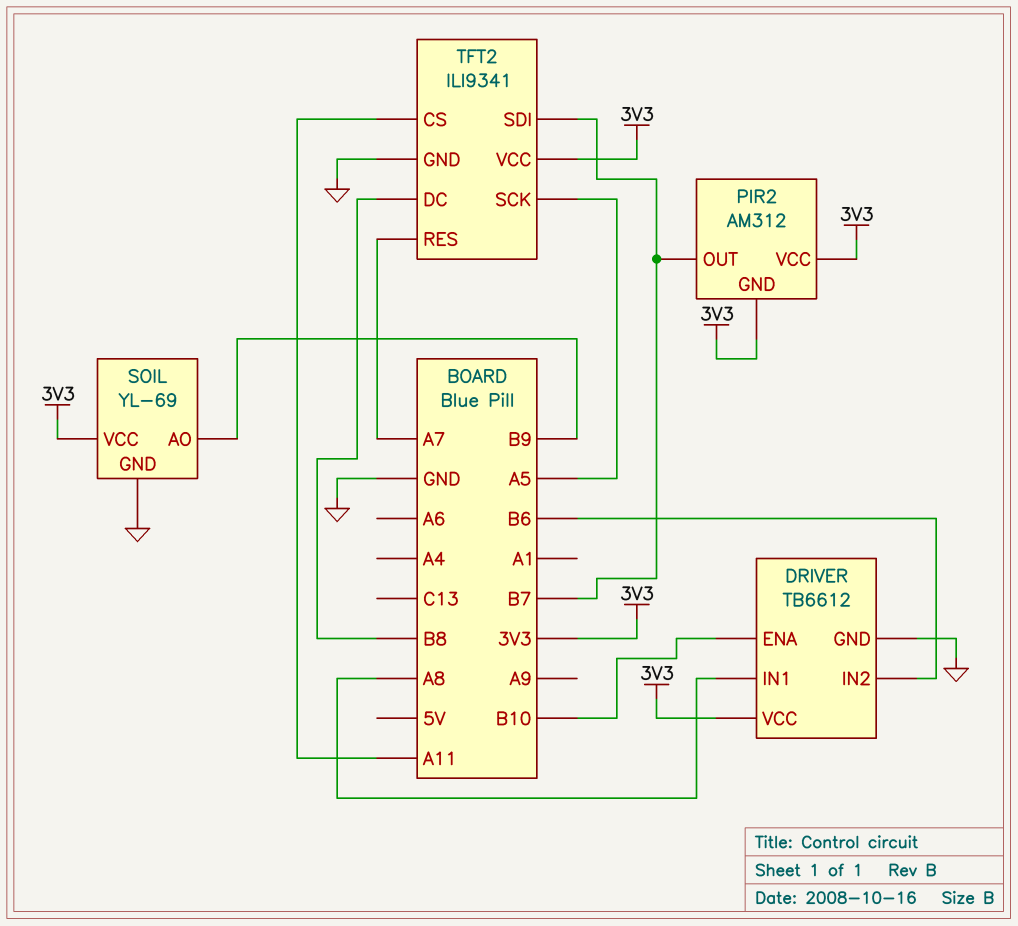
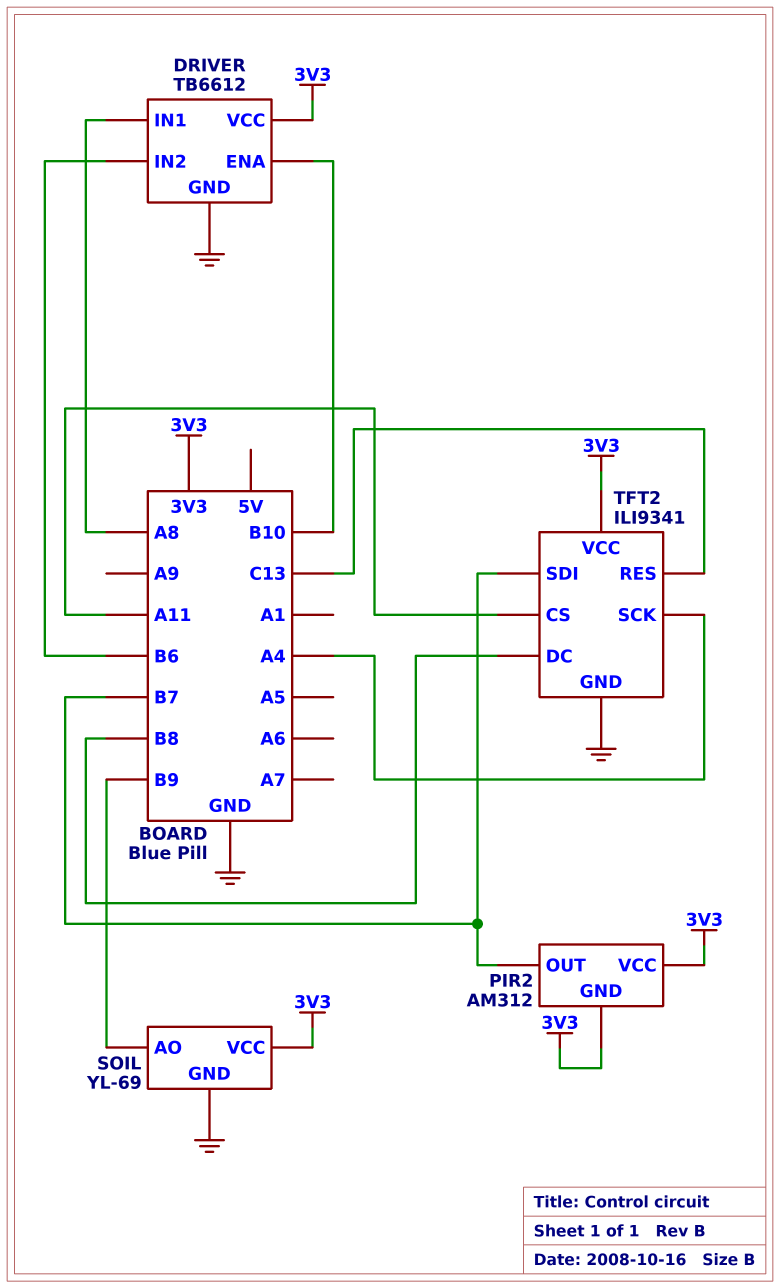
TFT2 pin RES: A7 -> C13
TFT2 pin SCK: A5 -> A4

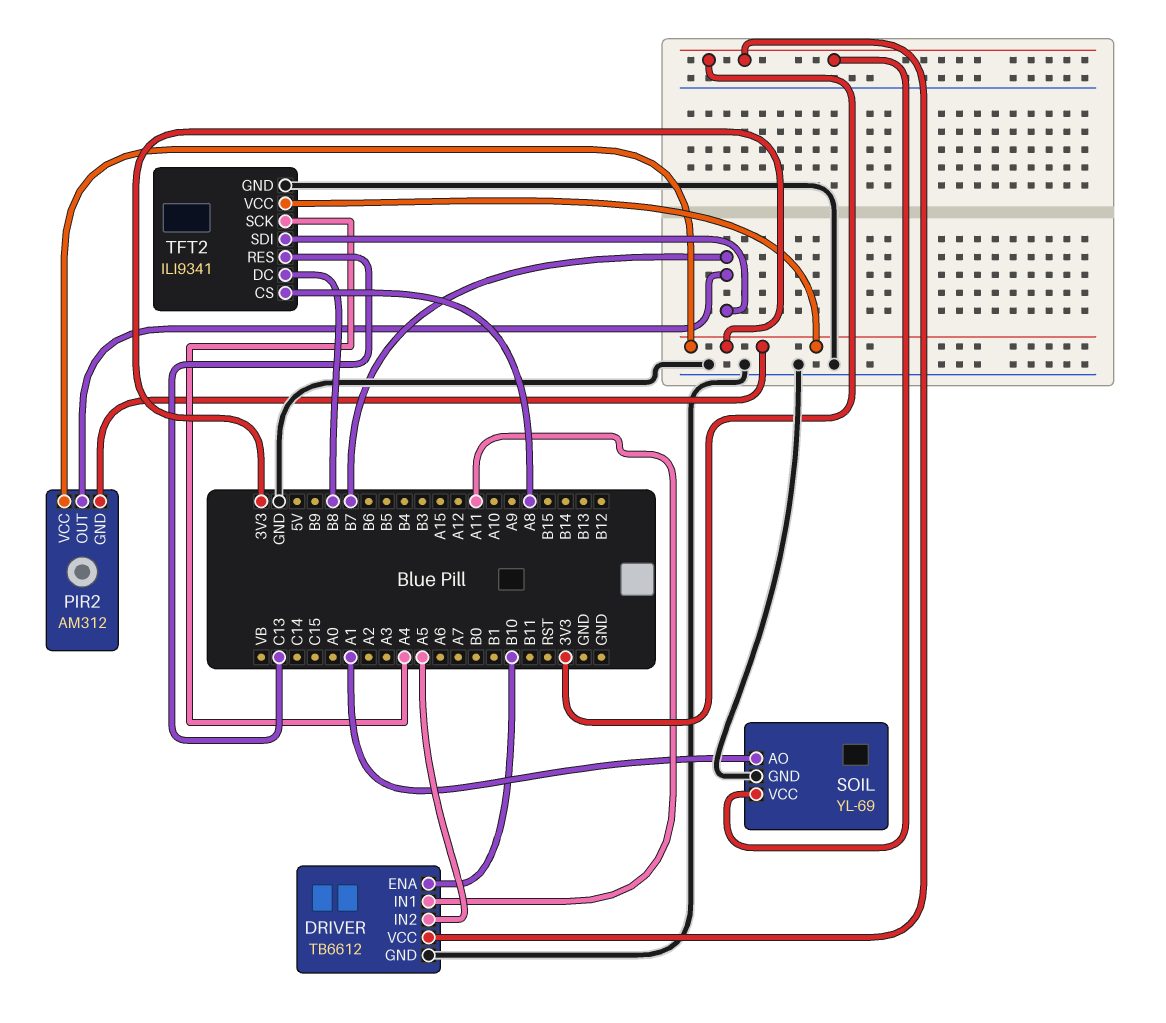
DRIVER pin IN1: A8 -> A11
DRIVER pin IN2: B6 -> A5
SOIL pin AO: B9 -> A1
TFT2 pin CS: A11 -> A8

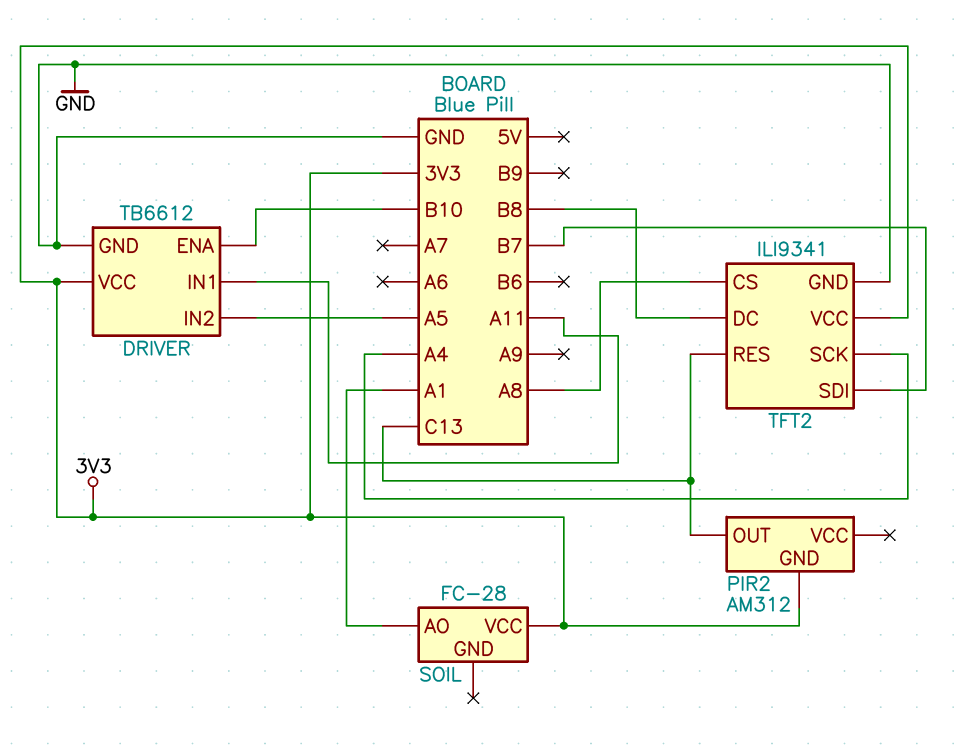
PIR2 pin OUT: B7 -> C13
PIR2 pin VCC: 3V3 -> none
SOIL: YL-69 -> FC-28
SOIL pin GND: GND -> none

